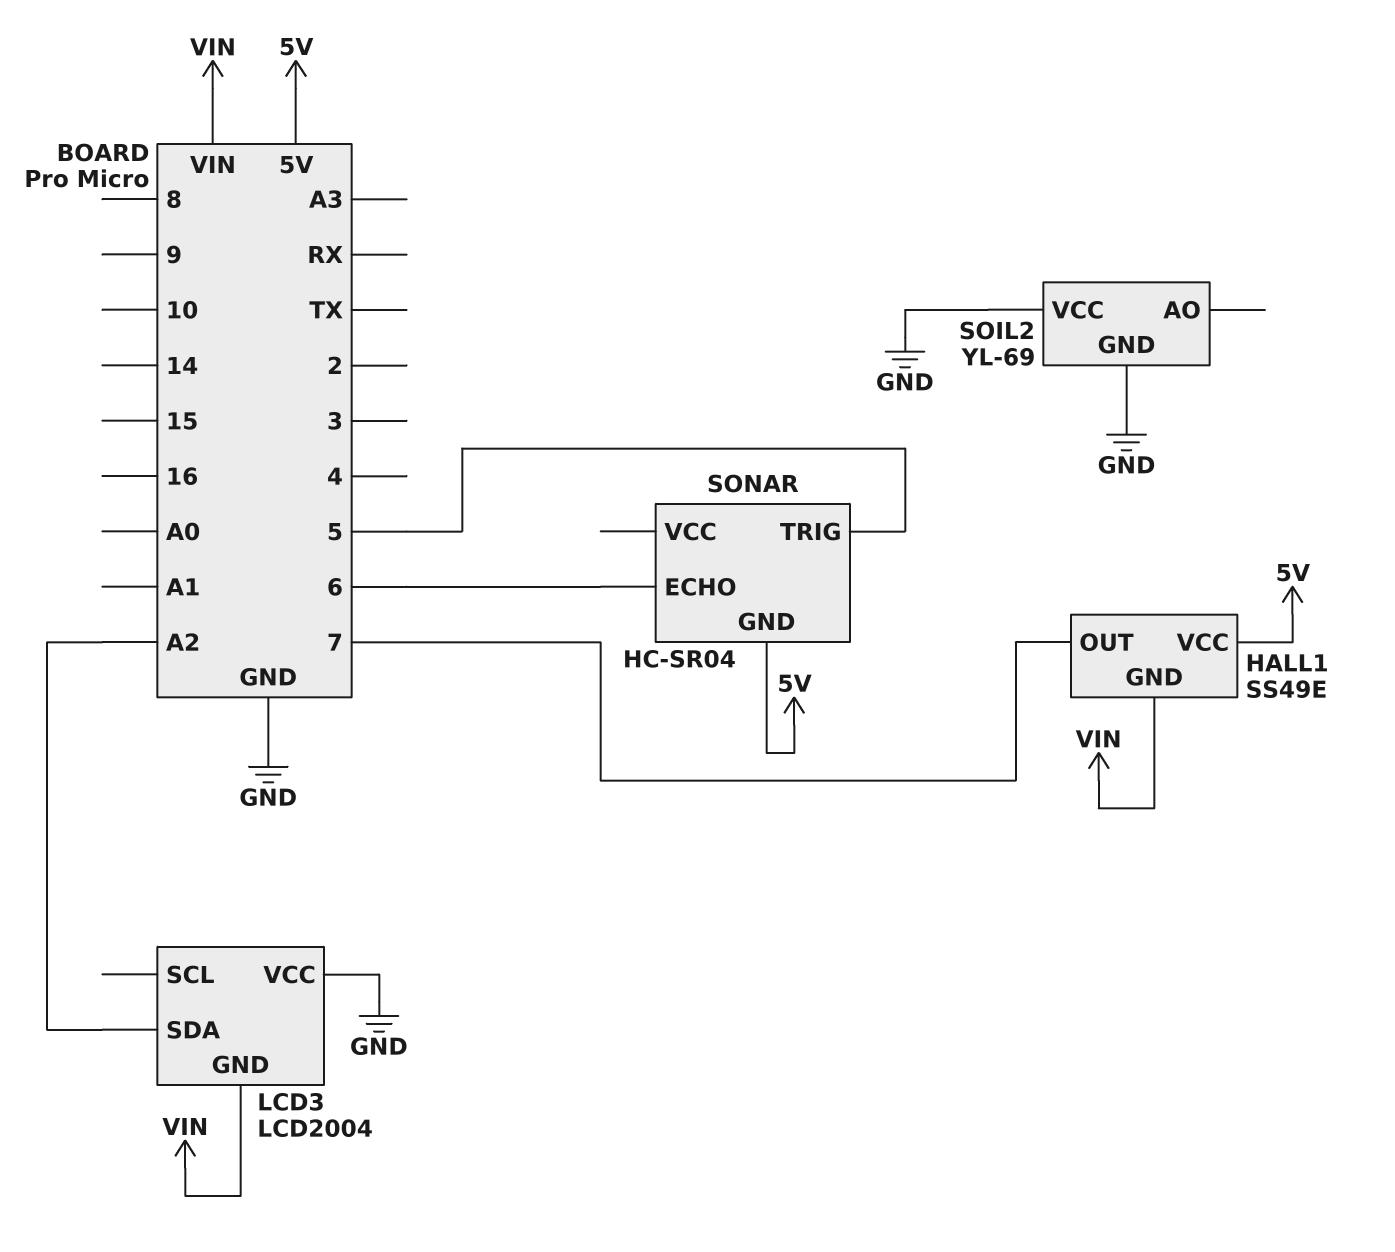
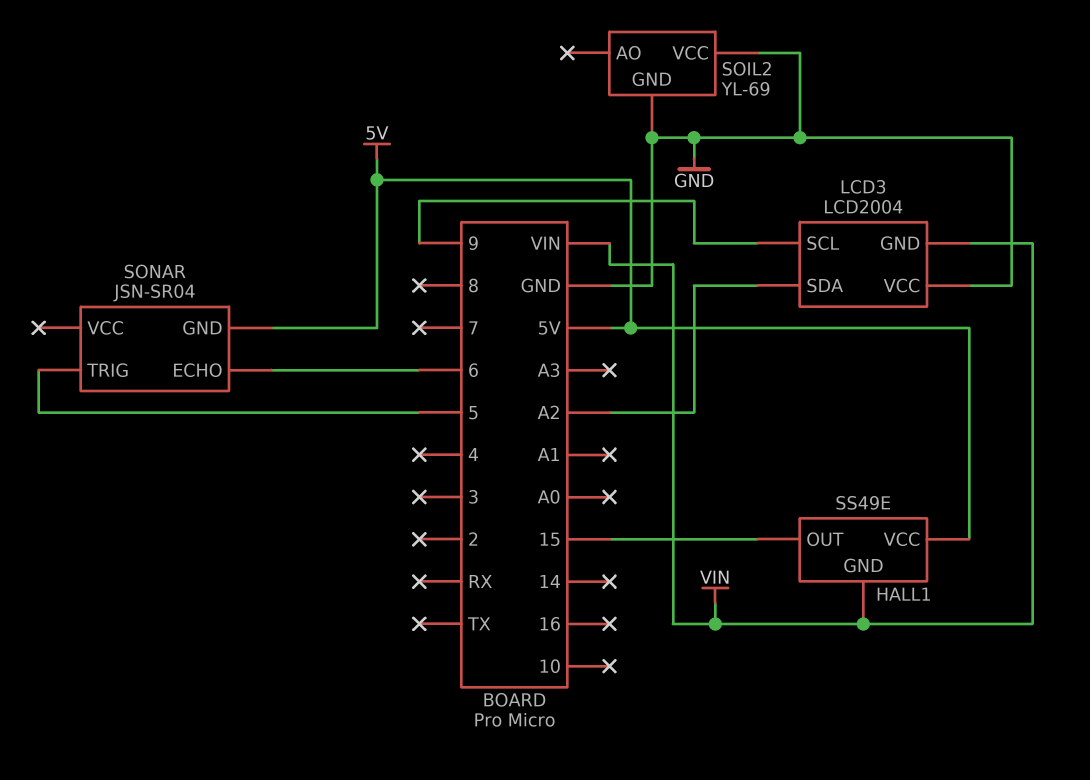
HALL1 pin OUT: 7 -> 15
LCD3 pin SCL: none -> 9
SONAR: HC-SR04 -> JSN-SR04

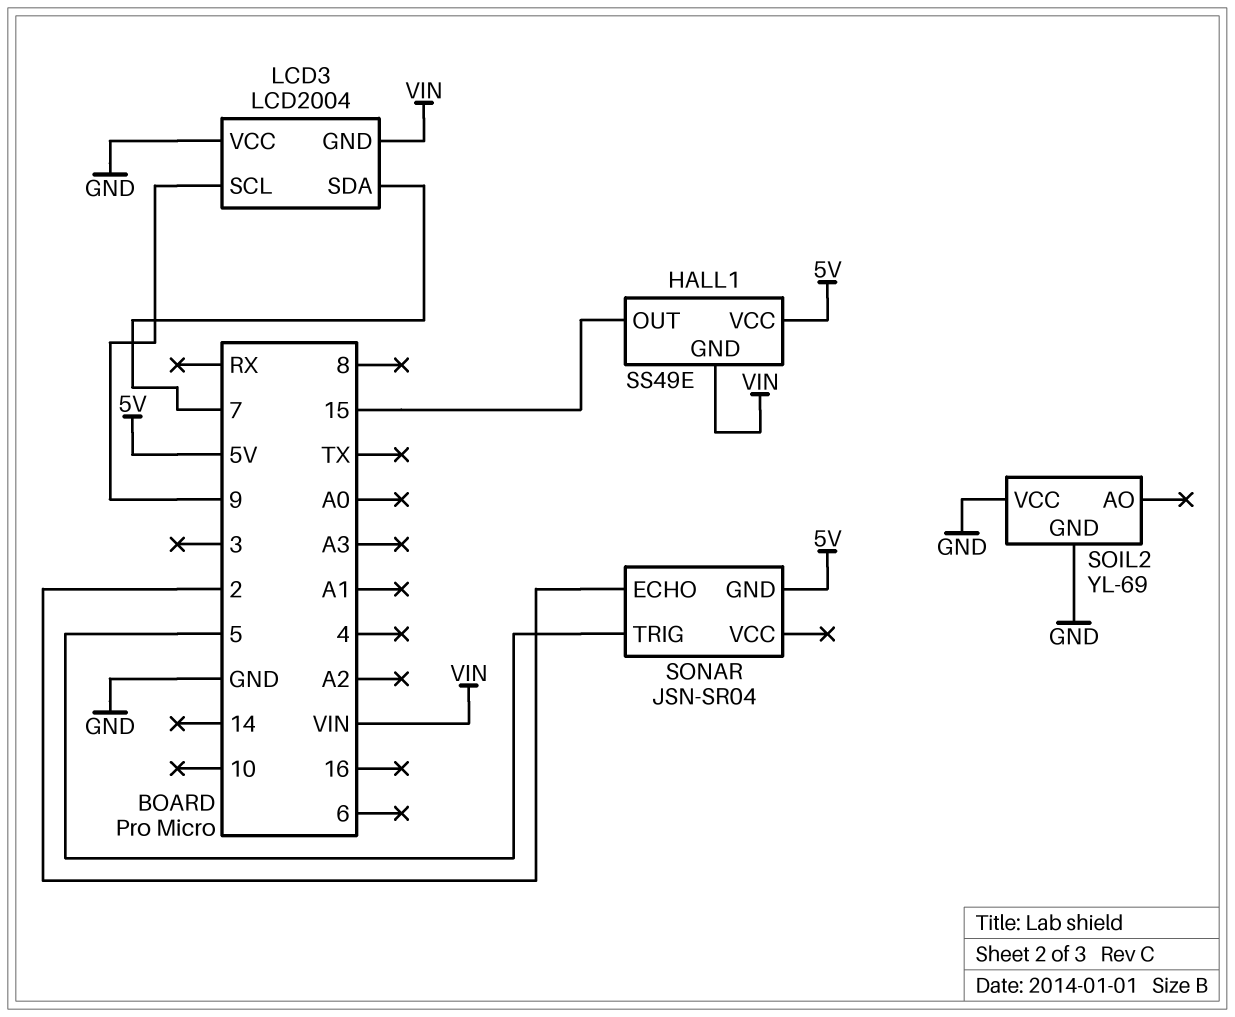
LCD3 pin SDA: A2 -> 7
SONAR pin ECHO: 6 -> 2

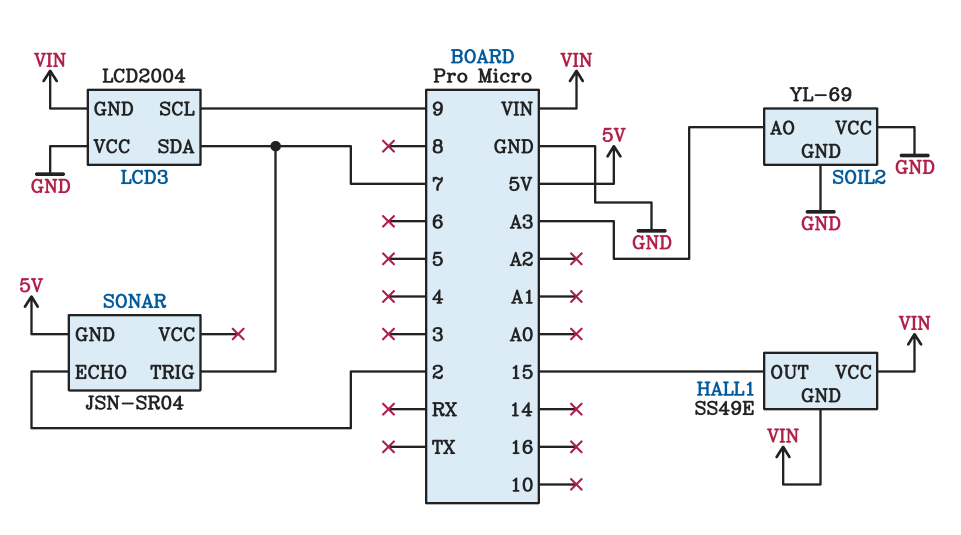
HALL1 pin VCC: 5V -> VIN
SOIL2 pin AO: none -> A3
SONAR pin TRIG: 5 -> 7

